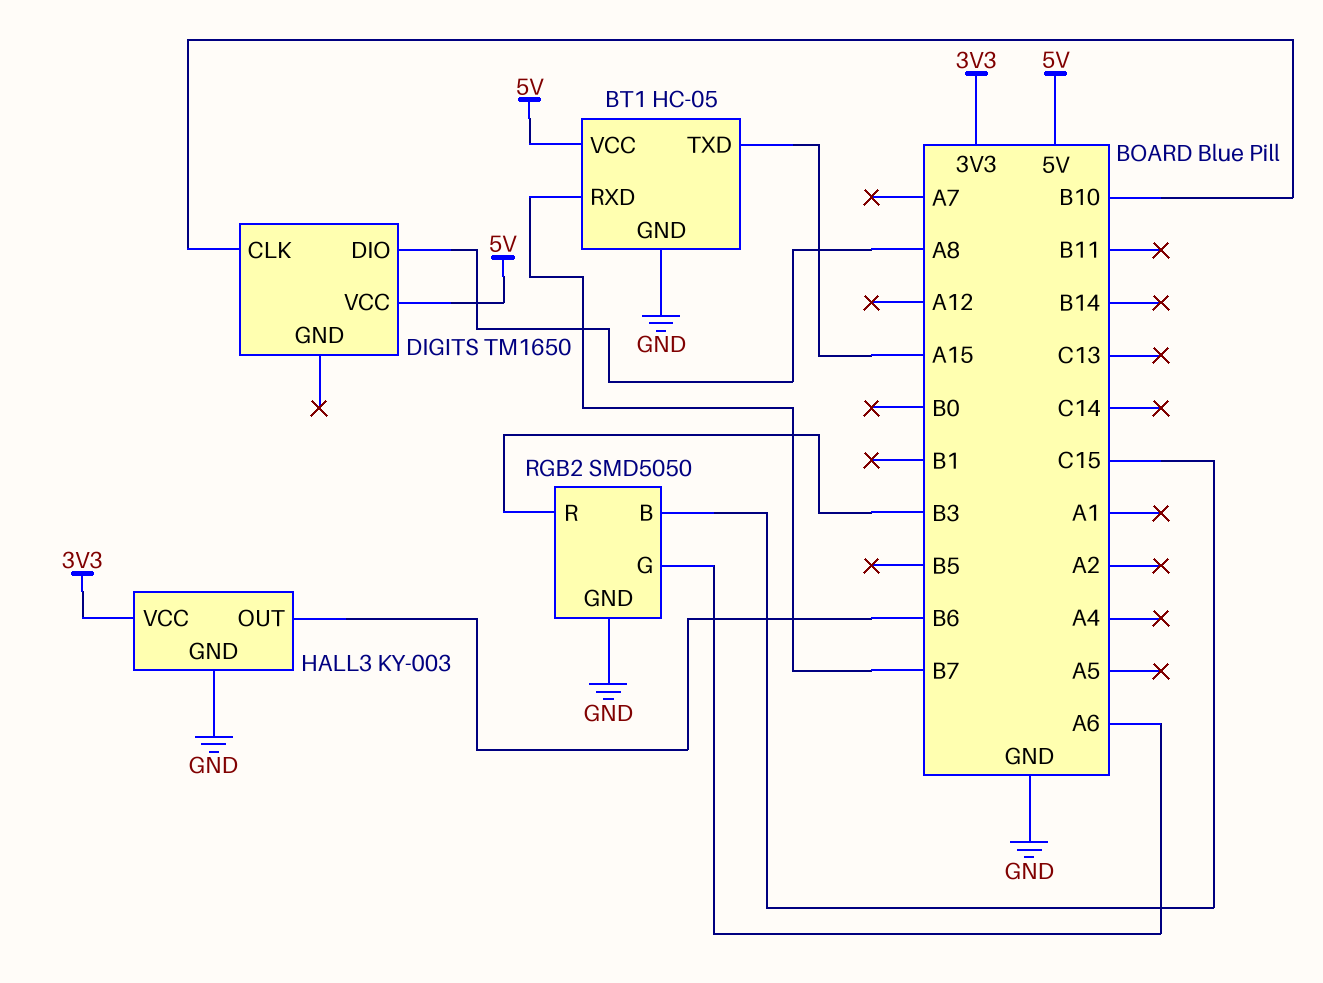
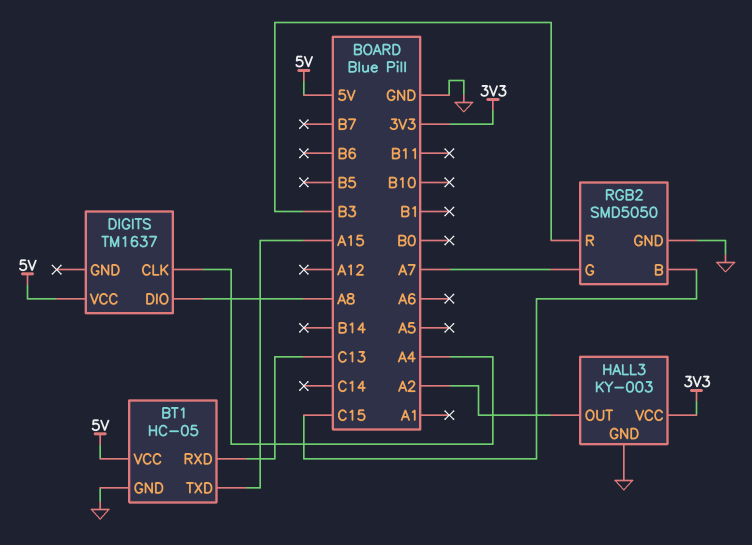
BT1 pin RXD: B7 -> C13
DIGITS: TM1650 -> TM1637
DIGITS pin CLK: B10 -> A4
HALL3 pin OUT: B6 -> A2
RGB2 pin G: A6 -> A7

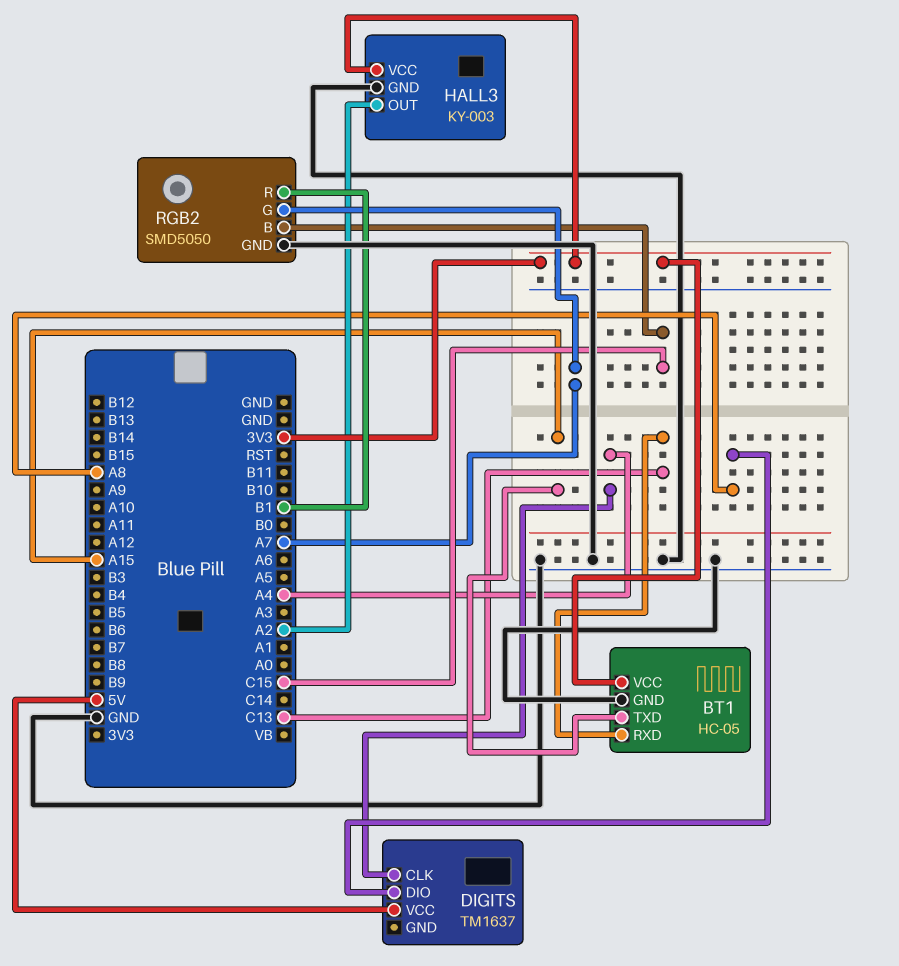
BT1 pin VCC: 5V -> 3V3
RGB2 pin R: B3 -> B1

